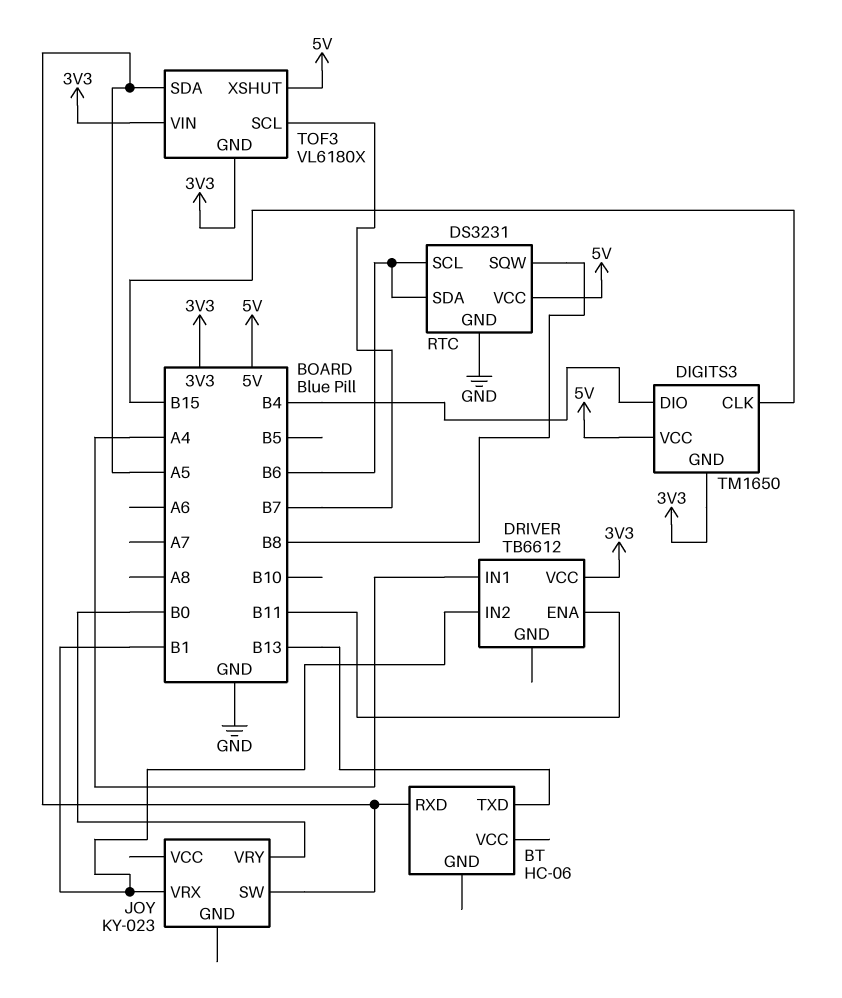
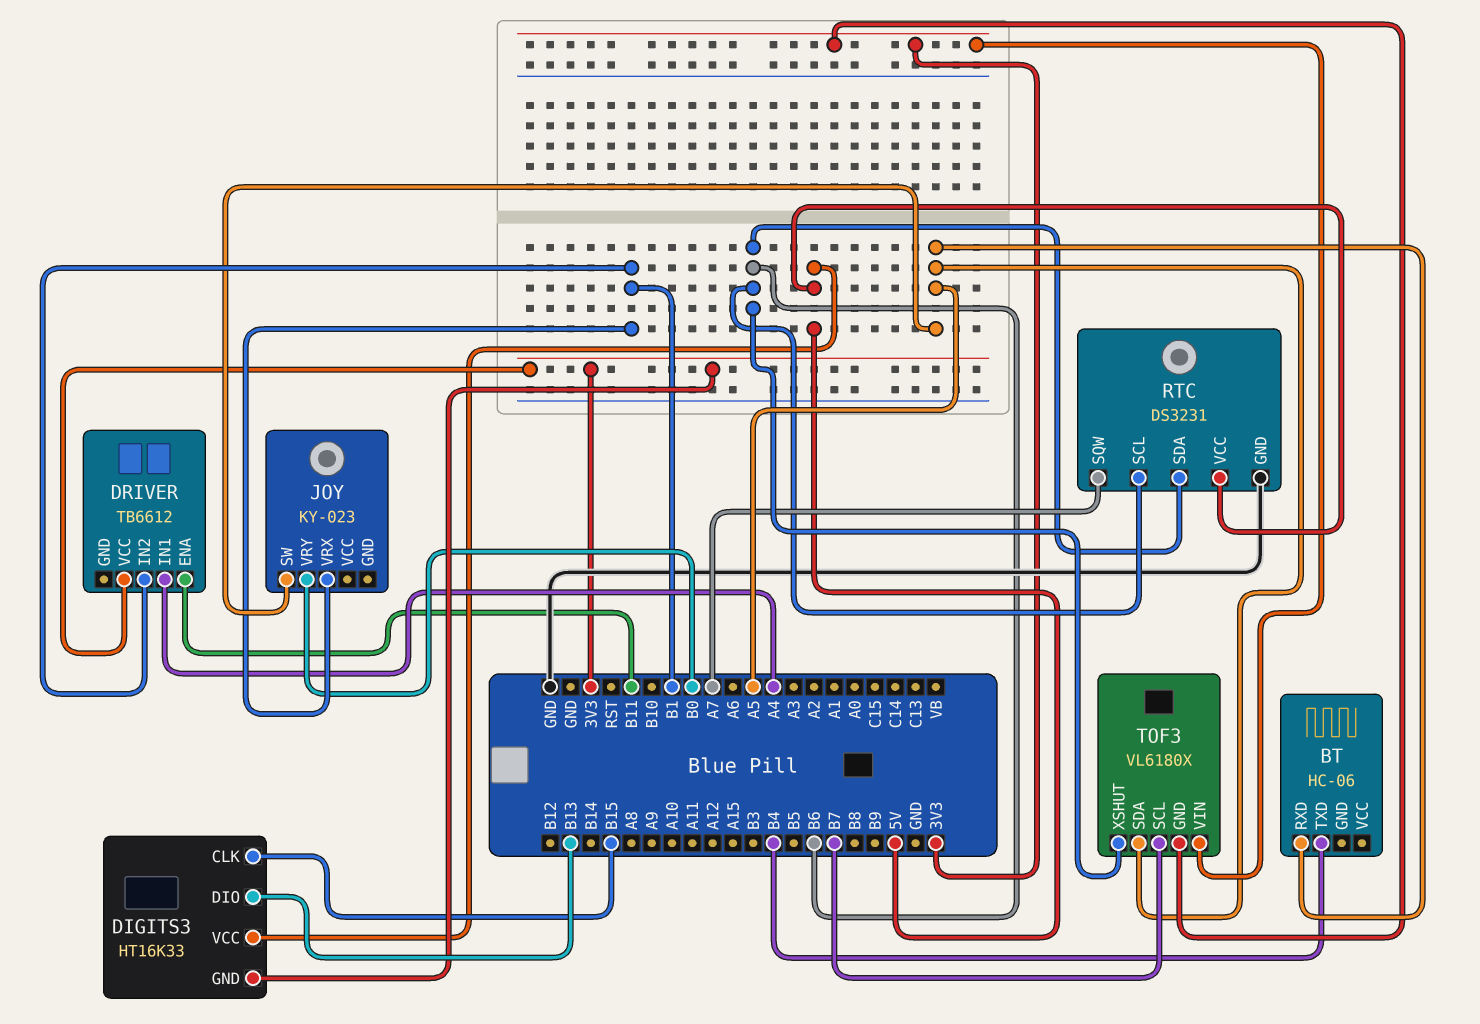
BT pin TXD: B13 -> B4
DIGITS3: TM1650 -> HT16K33
DIGITS3 pin DIO: B4 -> B13
RTC pin SQW: B8 -> A7
TOF3 pin XSHUT: 5V -> B6

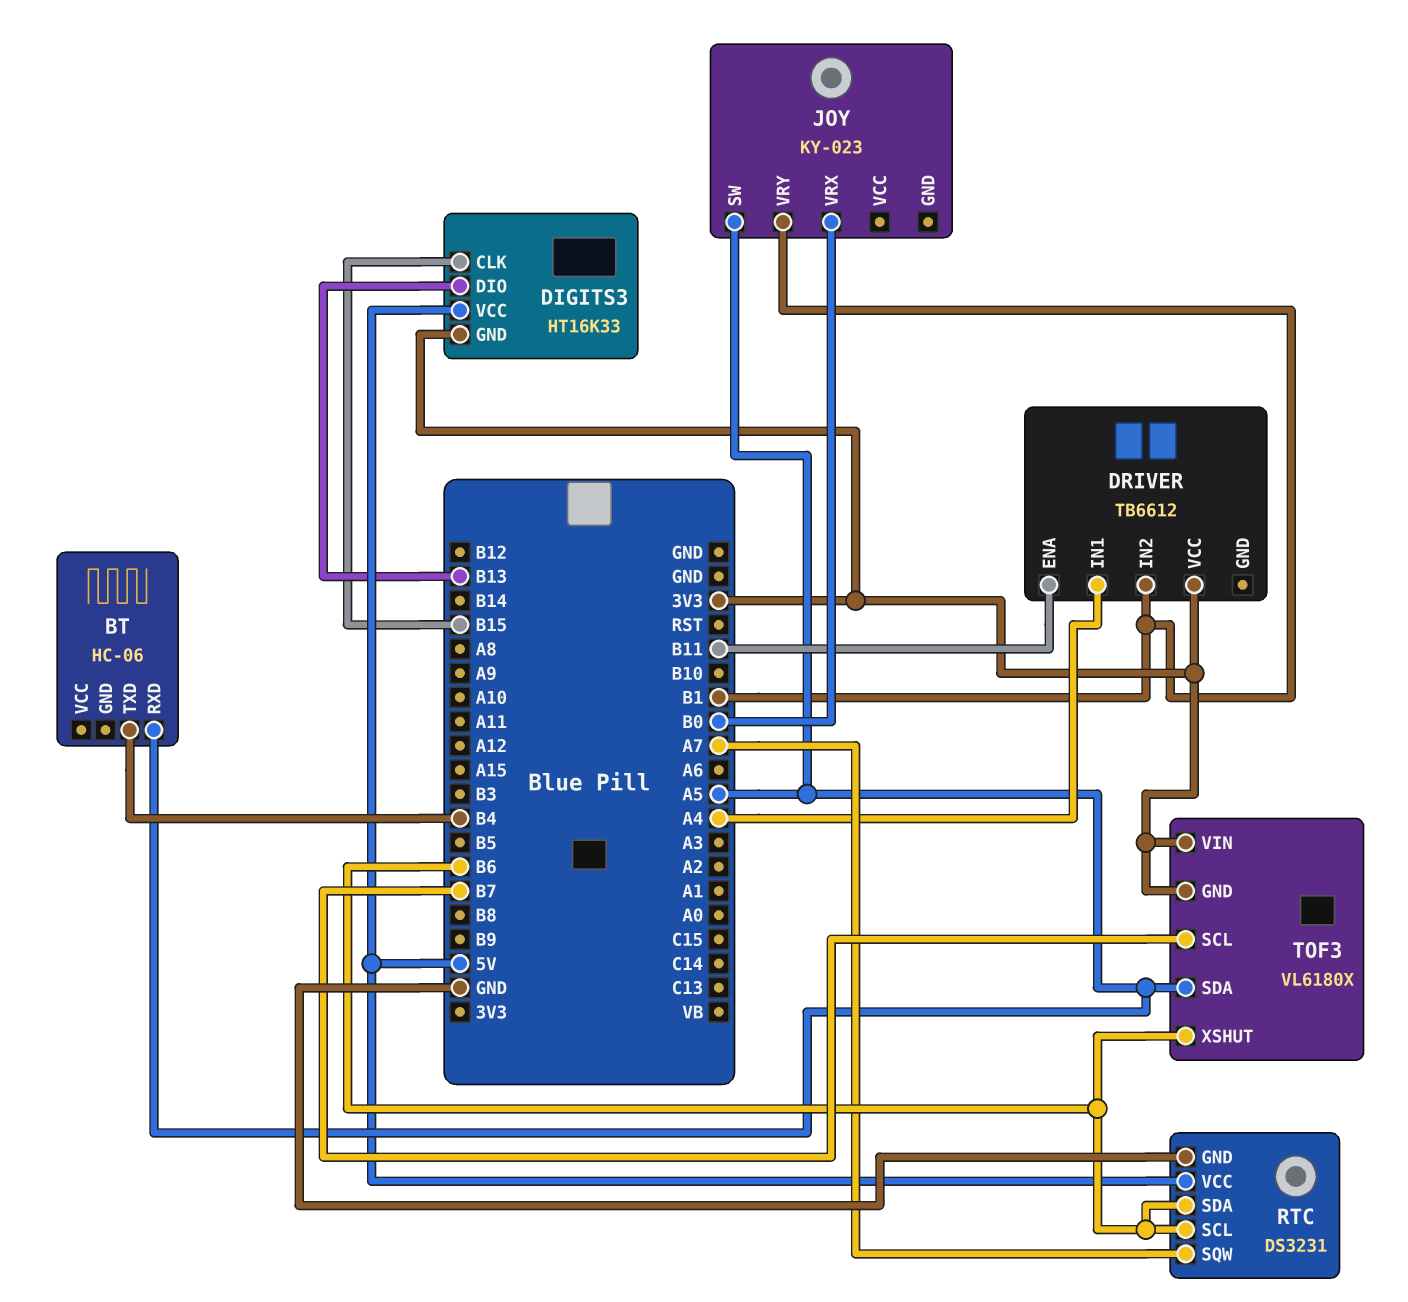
JOY pin VRX: B1 -> B0
JOY pin VRY: B0 -> B1

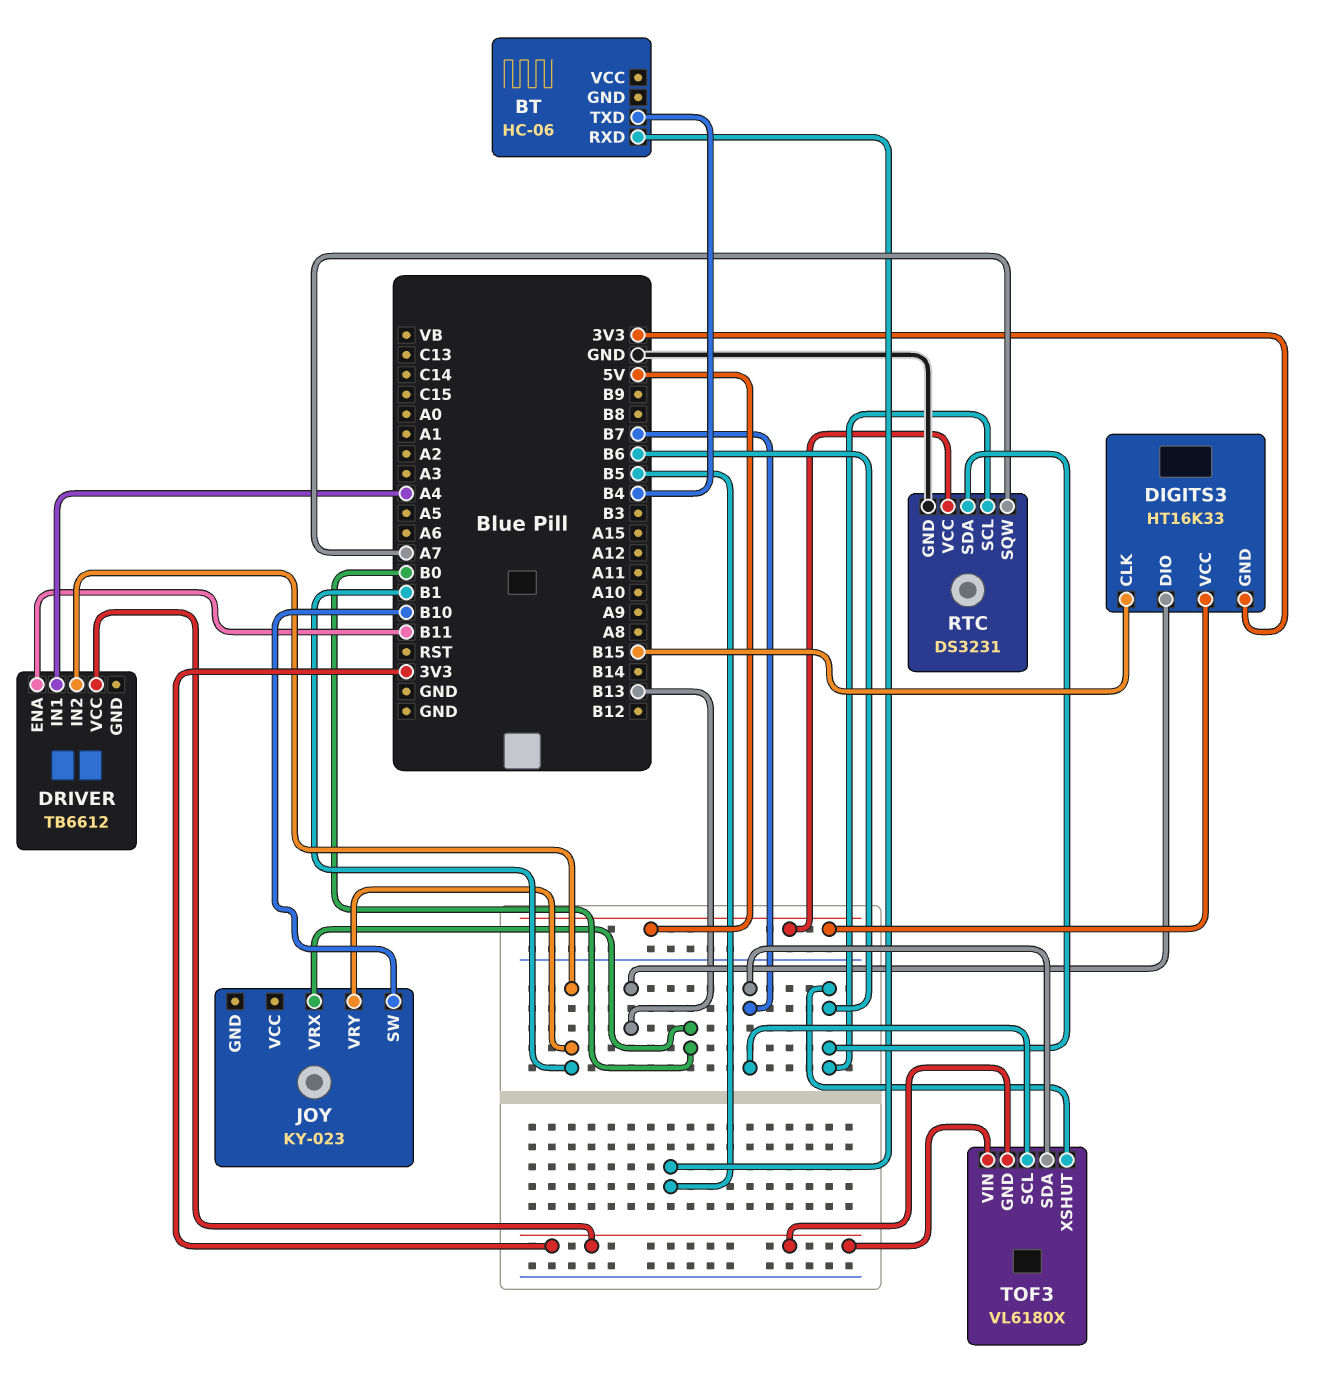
BT pin RXD: A5 -> B5
JOY pin SW: A5 -> B10
TOF3 pin SDA: A5 -> B7

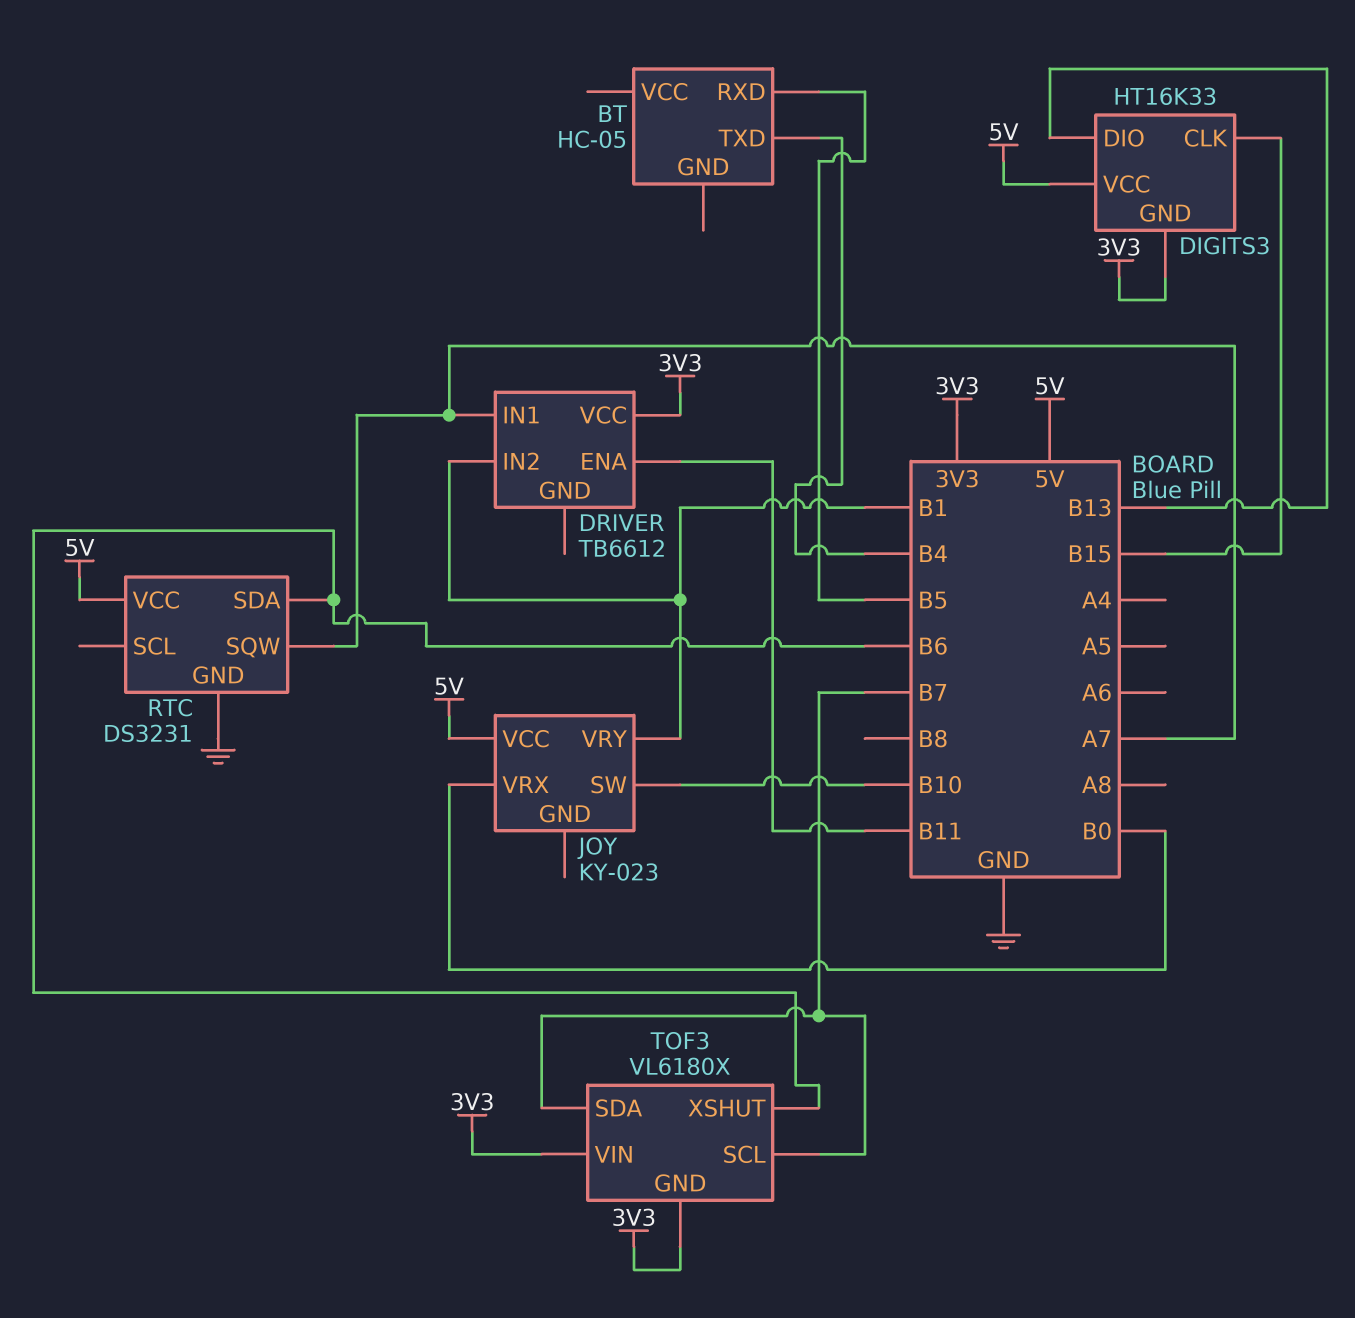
BT: HC-06 -> HC-05
DRIVER pin IN1: A4 -> A7
JOY pin VCC: none -> 5V
RTC pin SCL: B6 -> none

